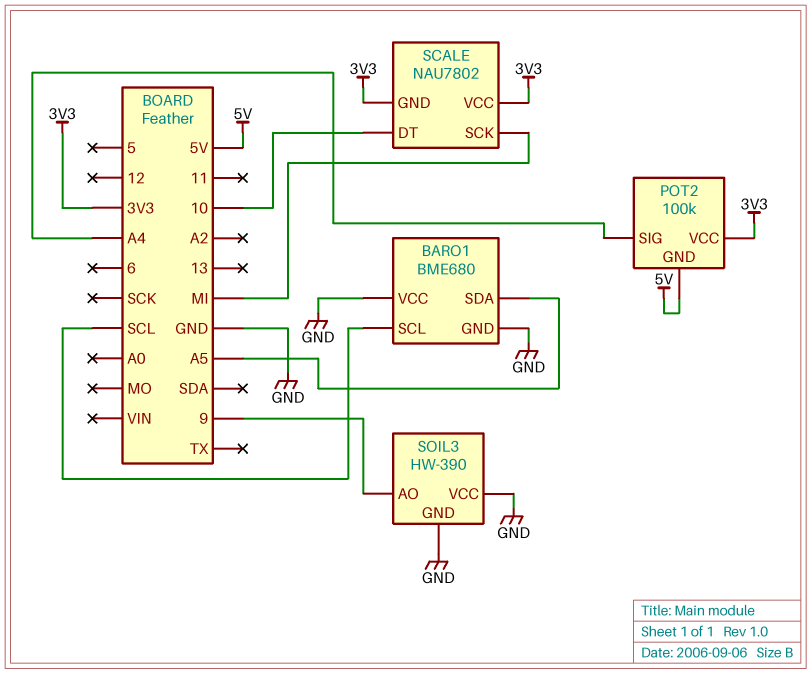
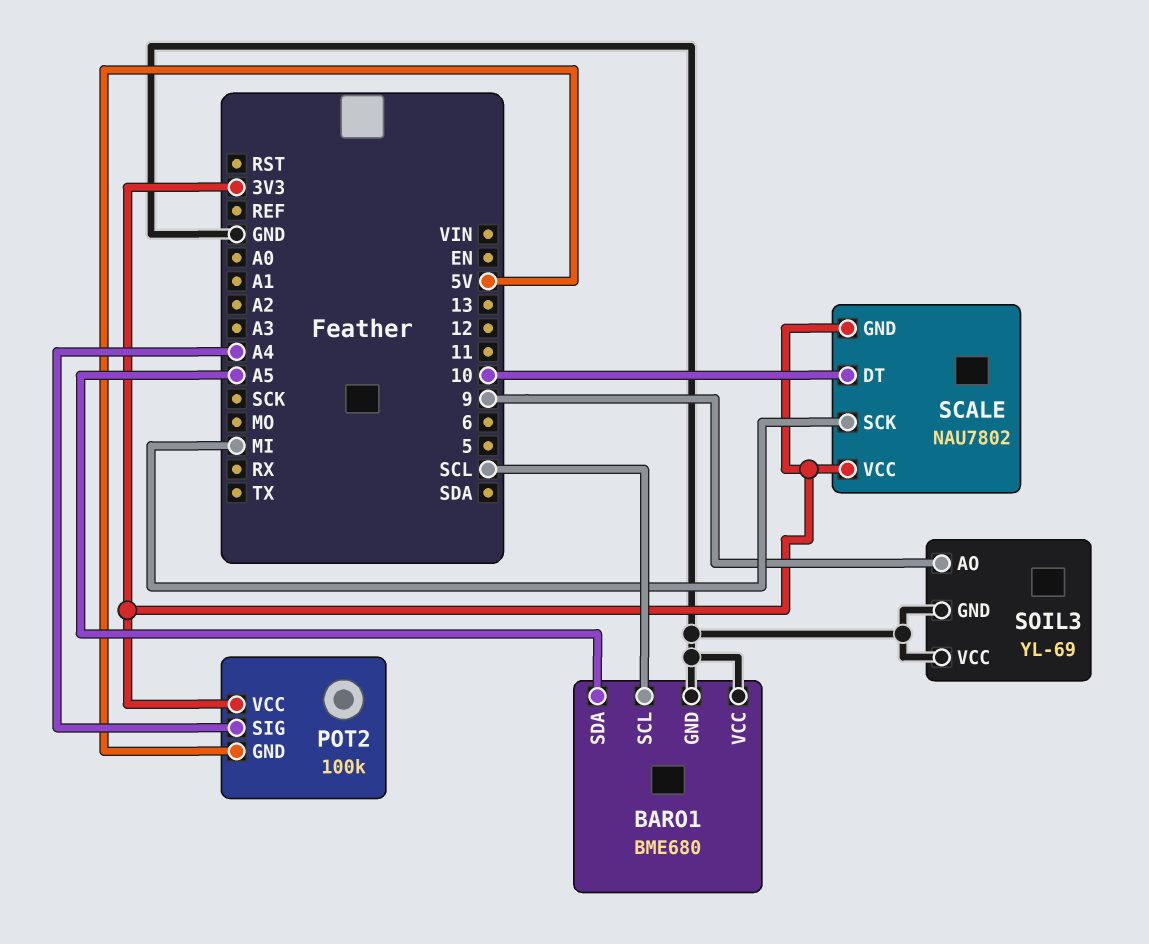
SOIL3: HW-390 -> YL-69

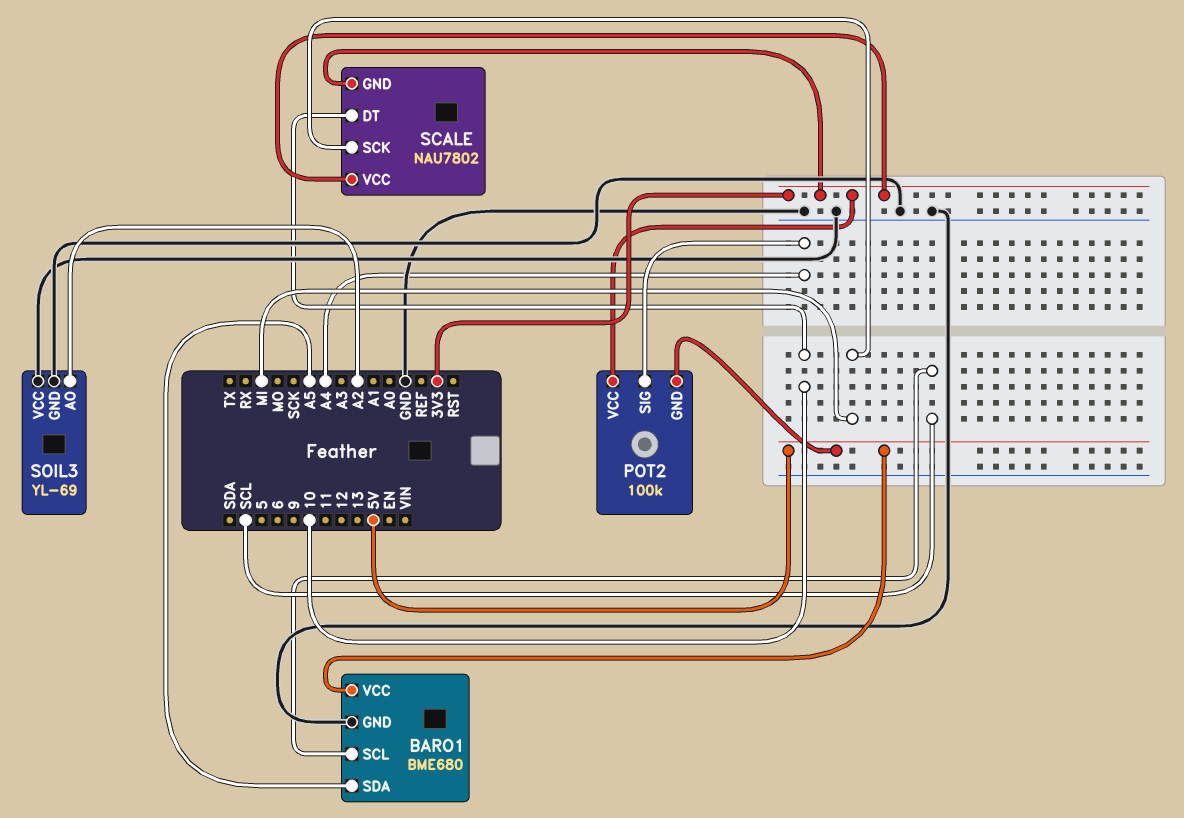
BARO1 pin VCC: GND -> 5V
SOIL3 pin AO: 9 -> A2

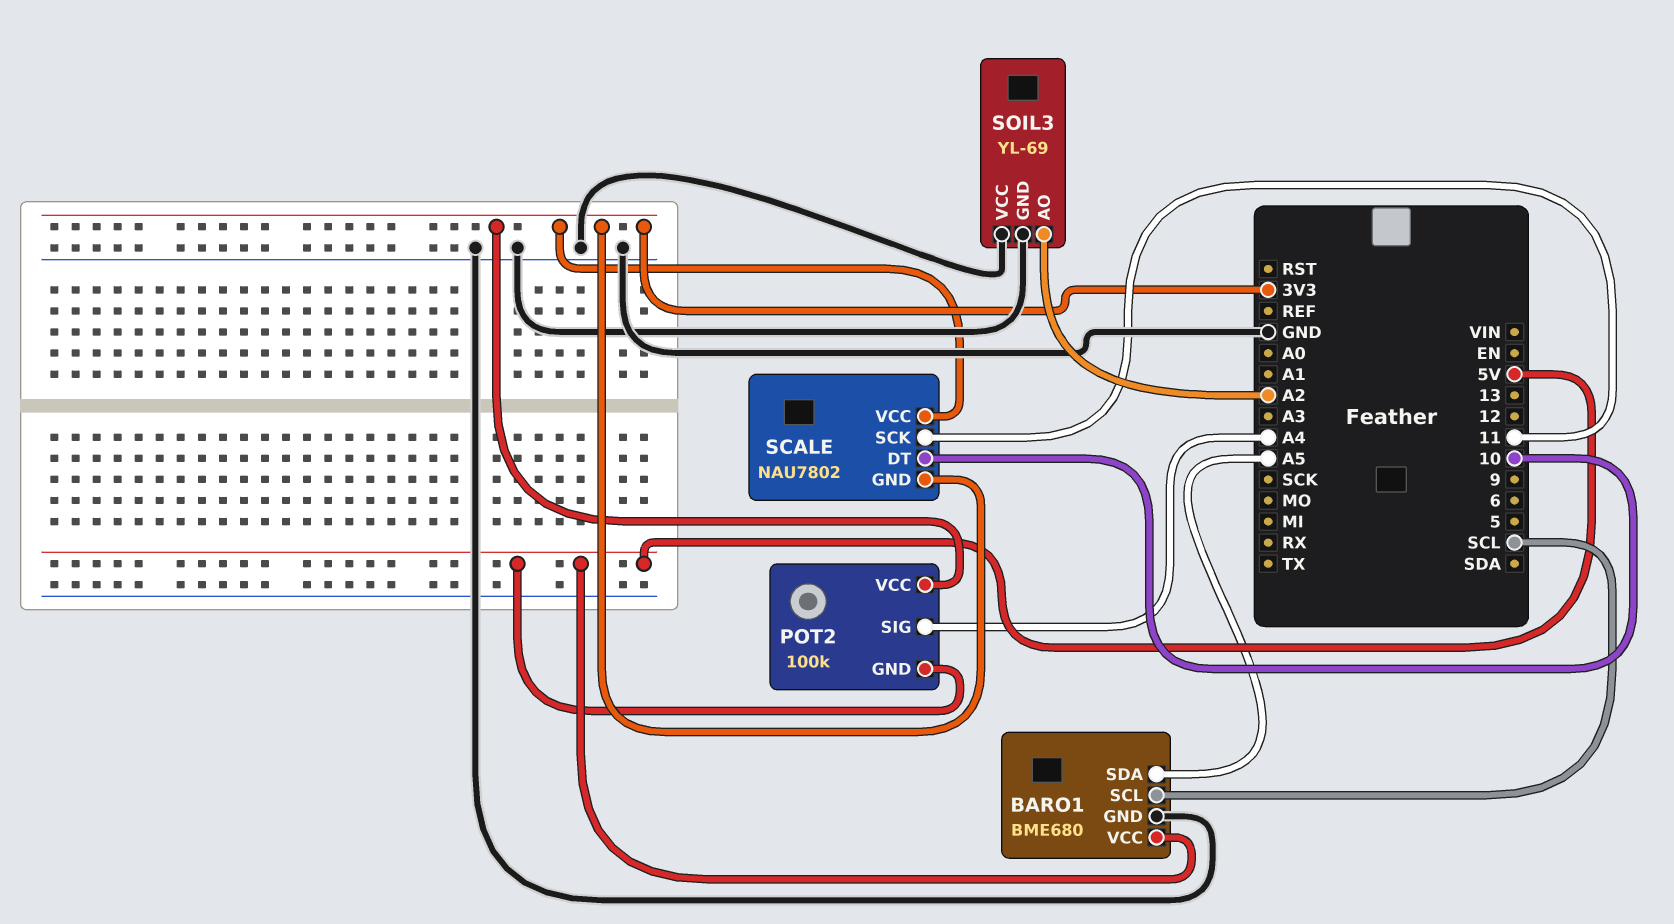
SCALE pin SCK: MI -> 11

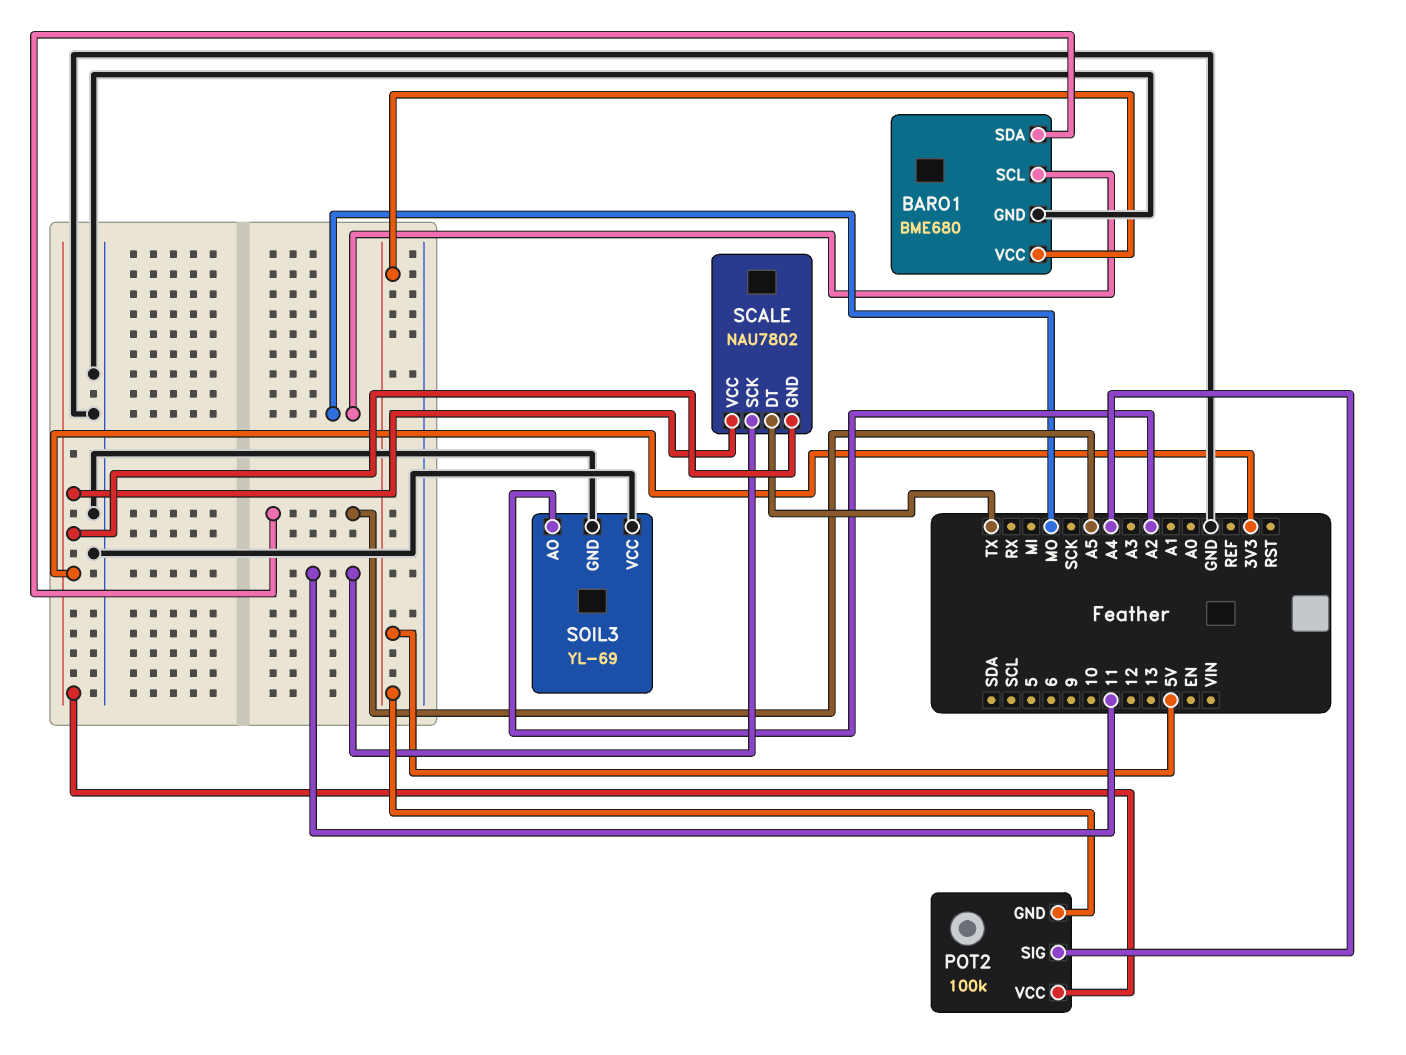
BARO1 pin SCL: SCL -> MO
SCALE pin DT: 10 -> TX

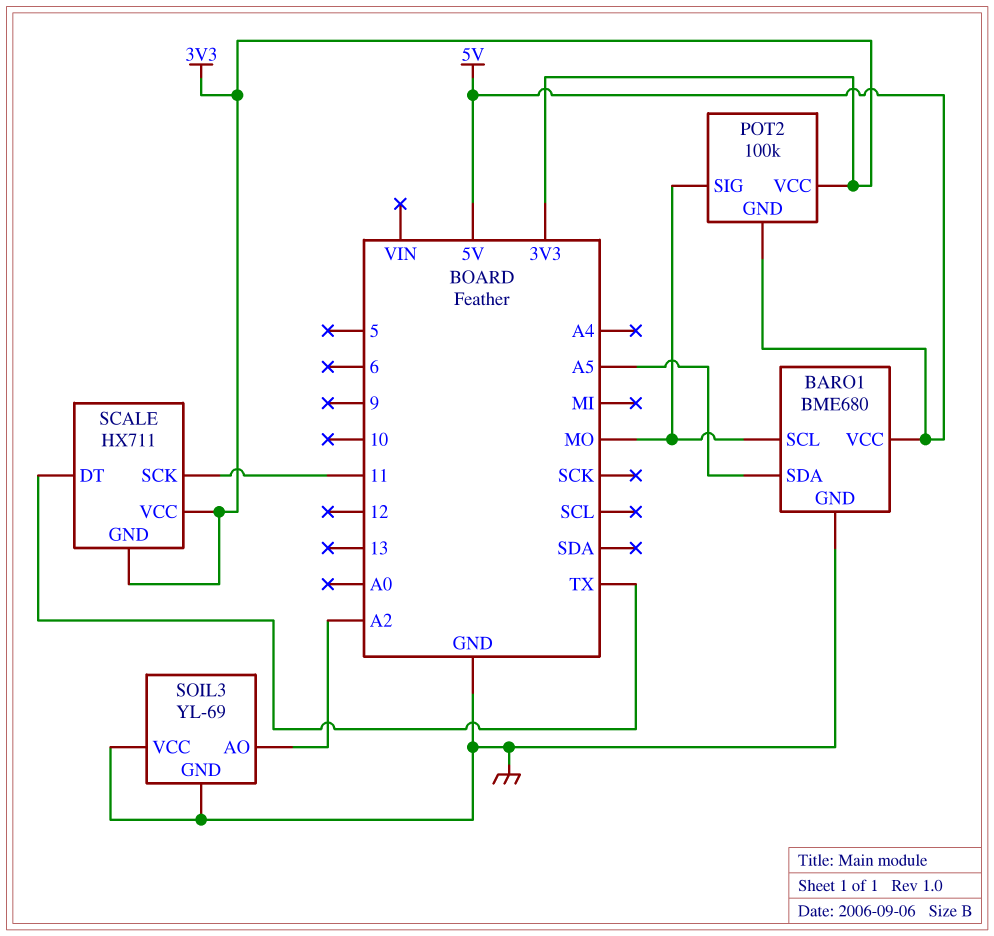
POT2 pin SIG: A4 -> MO
SCALE: NAU7802 -> HX711

